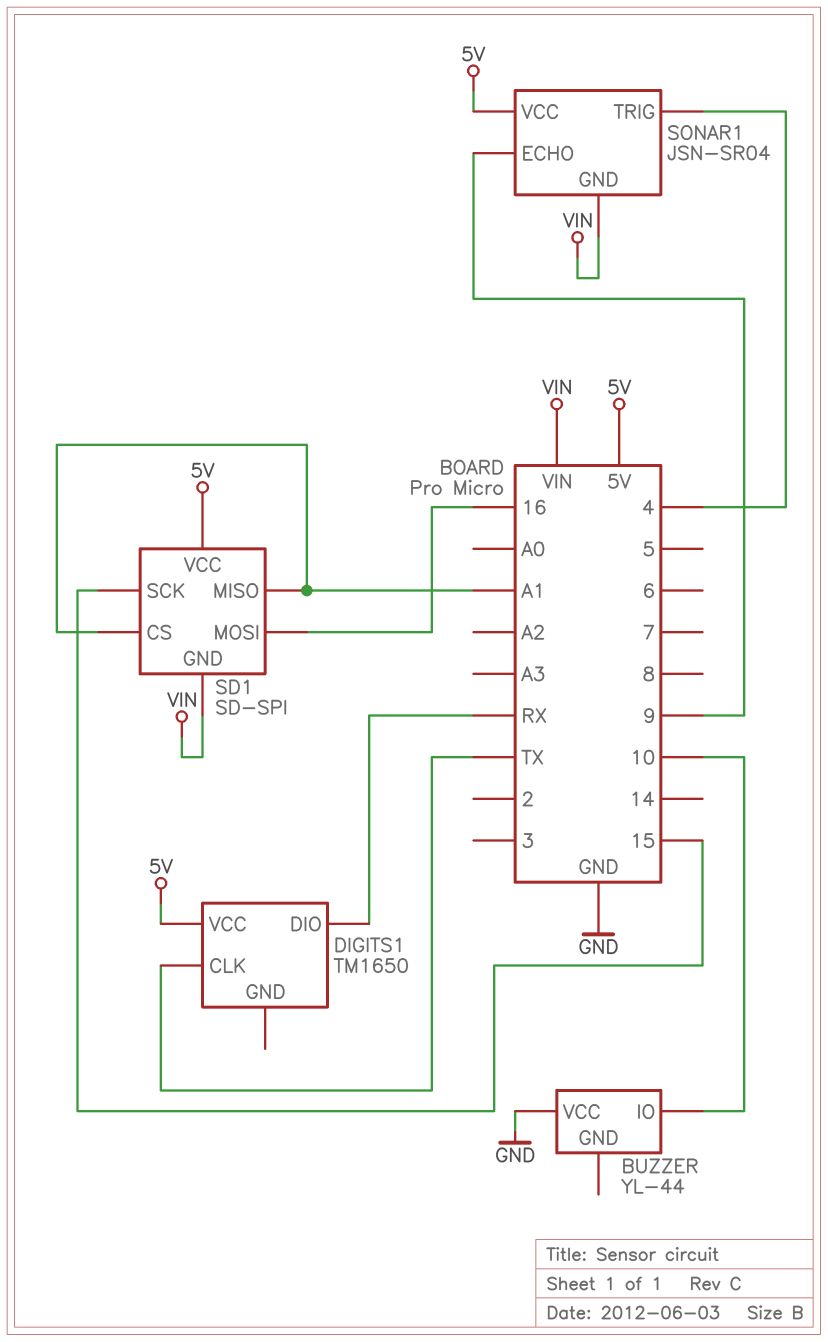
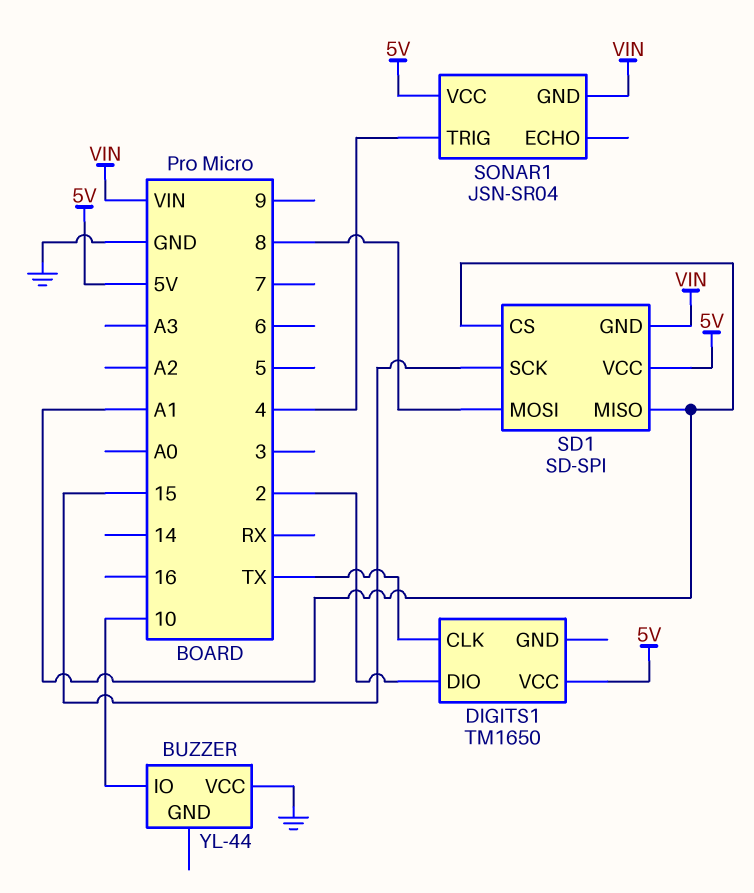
DIGITS1 pin DIO: RX -> 2
SD1 pin MOSI: 16 -> 8
SONAR1 pin ECHO: 9 -> none

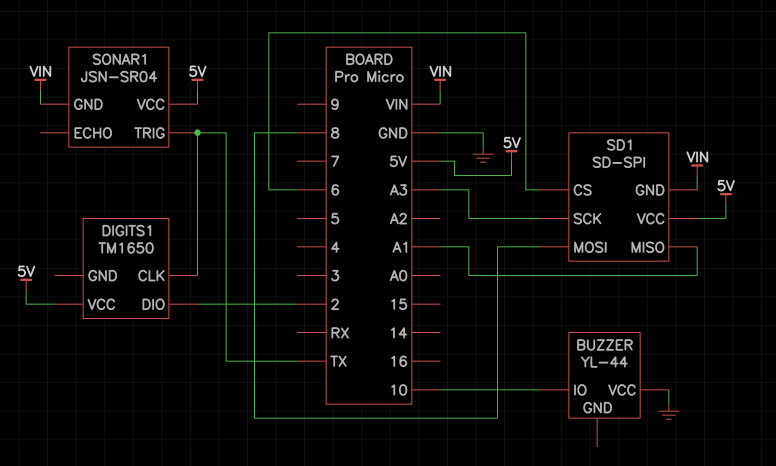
SD1 pin CS: A1 -> 6
SD1 pin SCK: 15 -> A3
SONAR1 pin TRIG: 4 -> TX

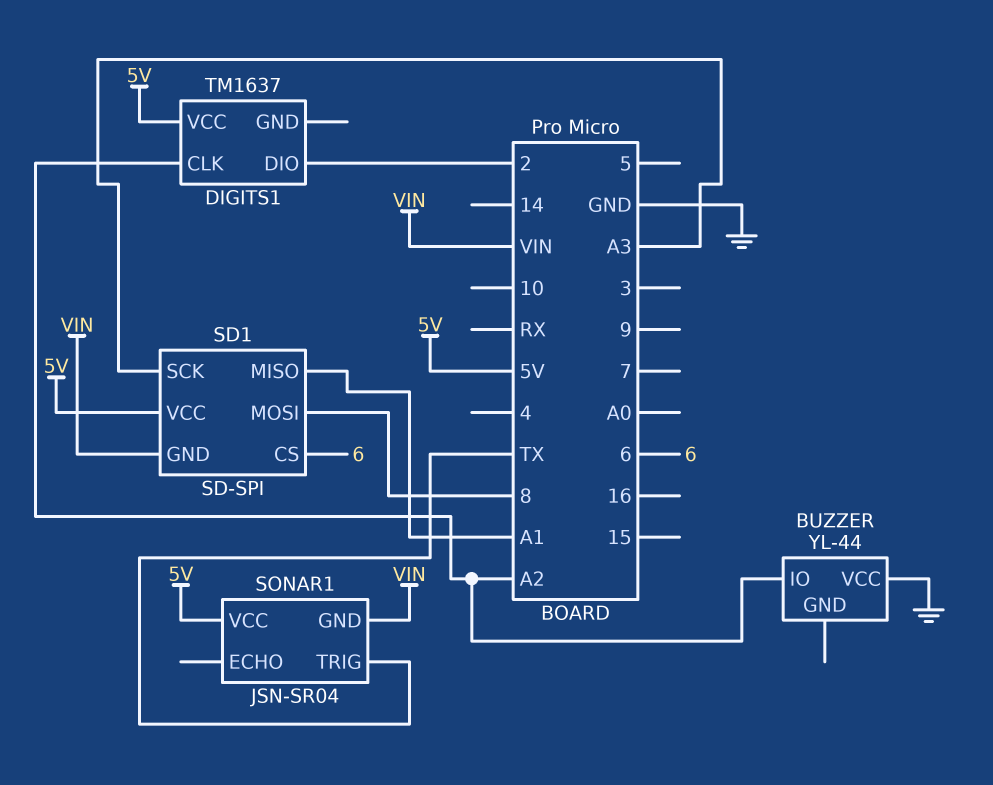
BUZZER pin IO: 10 -> A2
DIGITS1: TM1650 -> TM1637
DIGITS1 pin CLK: TX -> A2

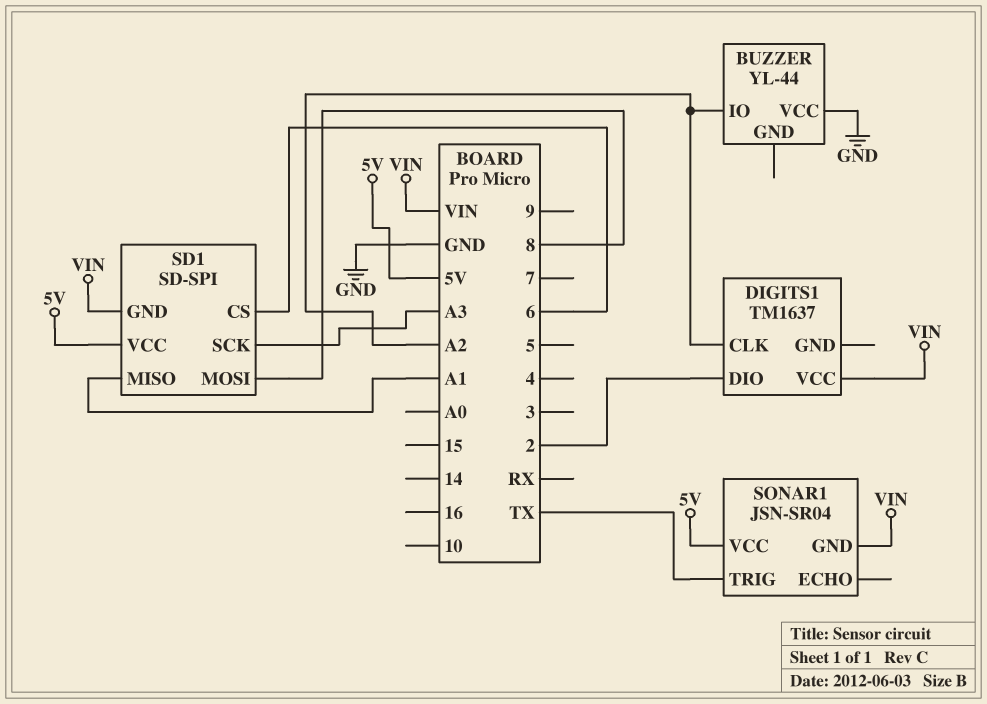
DIGITS1 pin VCC: 5V -> VIN

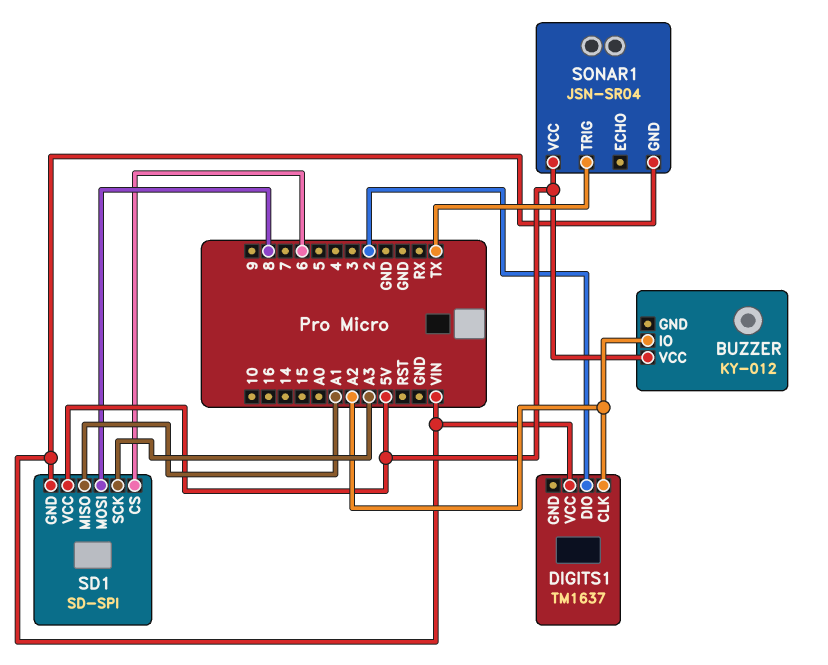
BUZZER: YL-44 -> KY-012
BUZZER pin VCC: GND -> 5V

